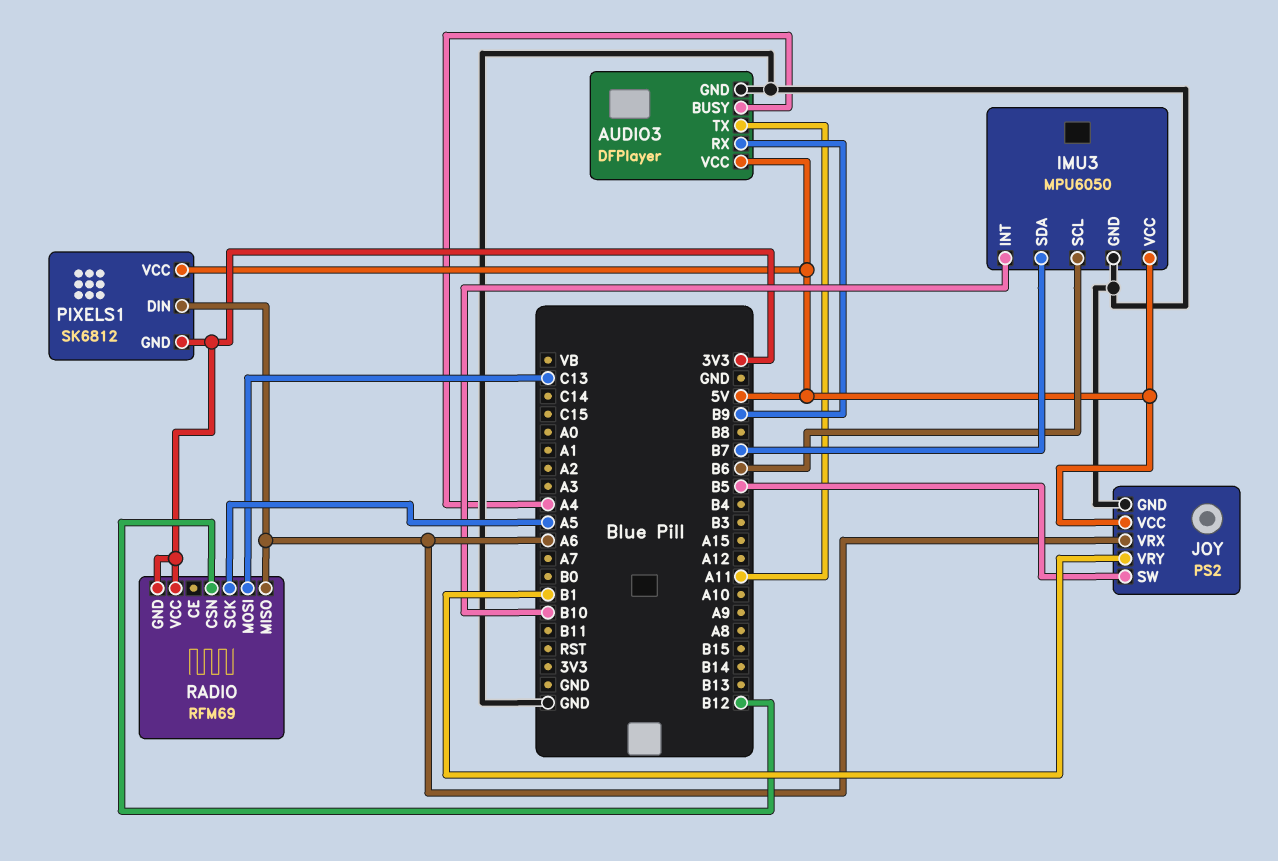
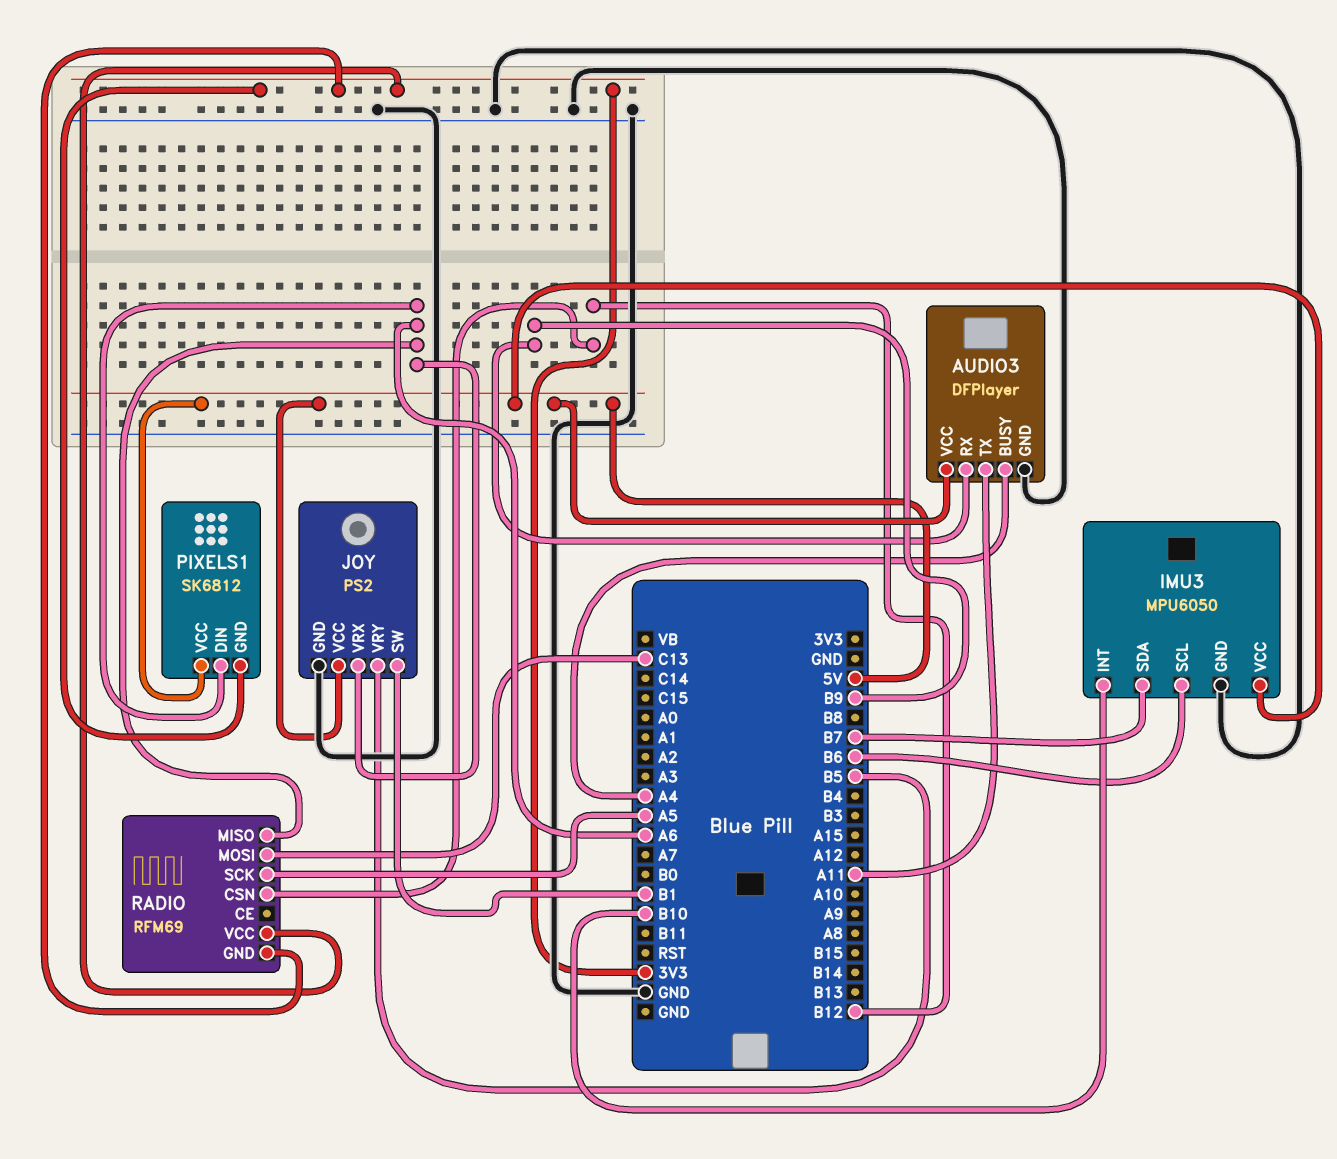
JOY pin SW: B5 -> B1
JOY pin VRY: B1 -> B5

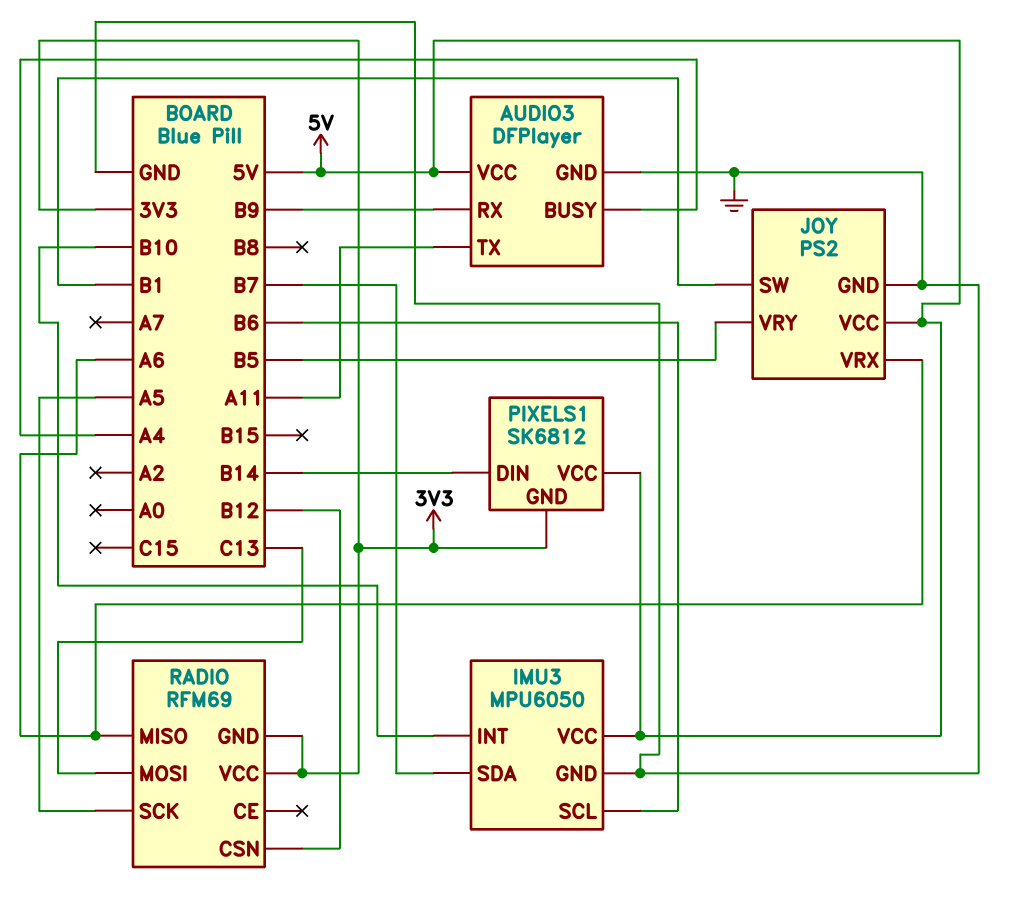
PIXELS1 pin DIN: A6 -> B14

